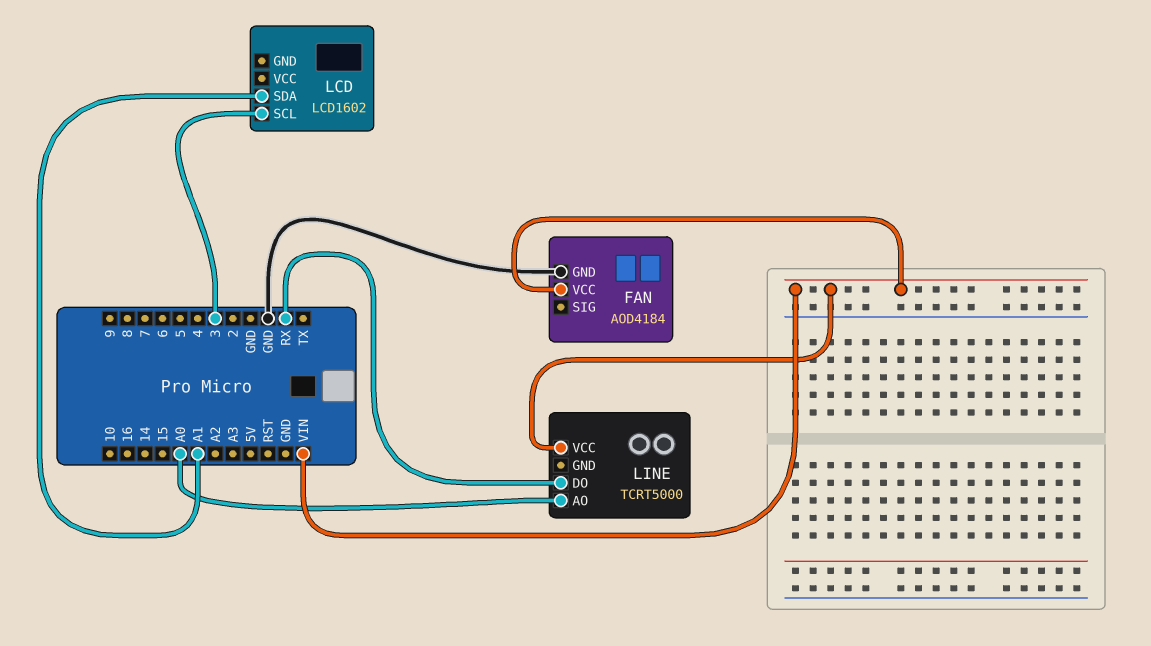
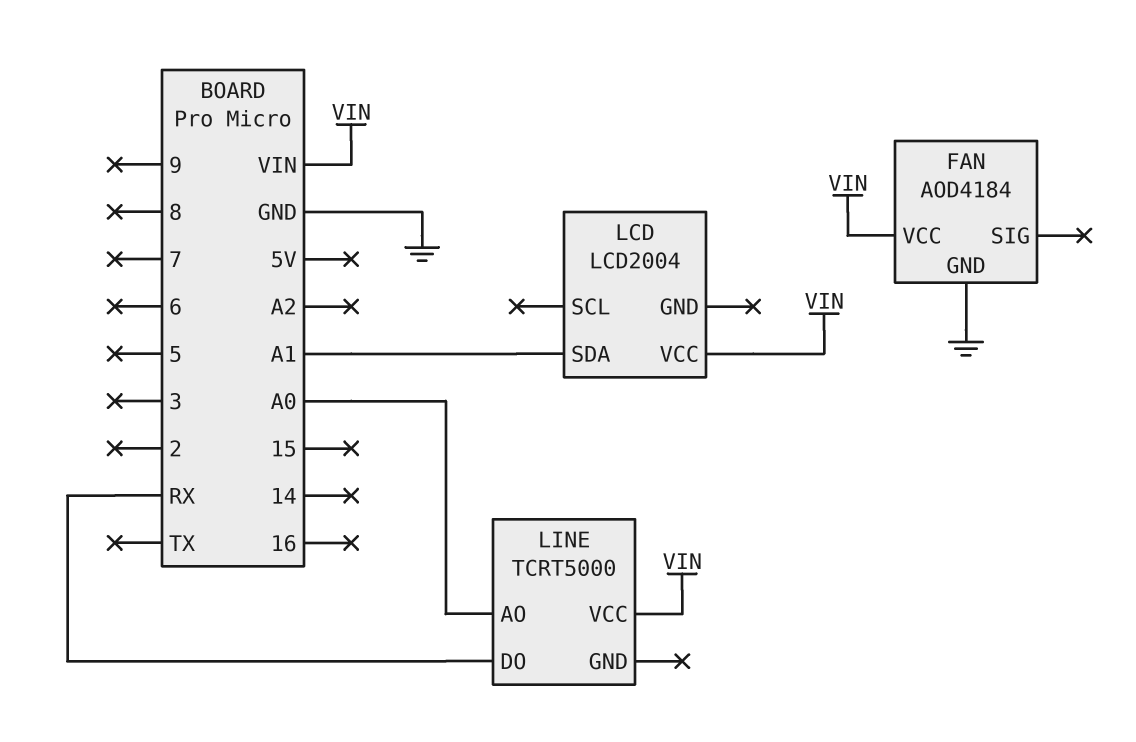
LCD: LCD1602 -> LCD2004
LCD pin SCL: 3 -> none
LCD pin VCC: none -> VIN

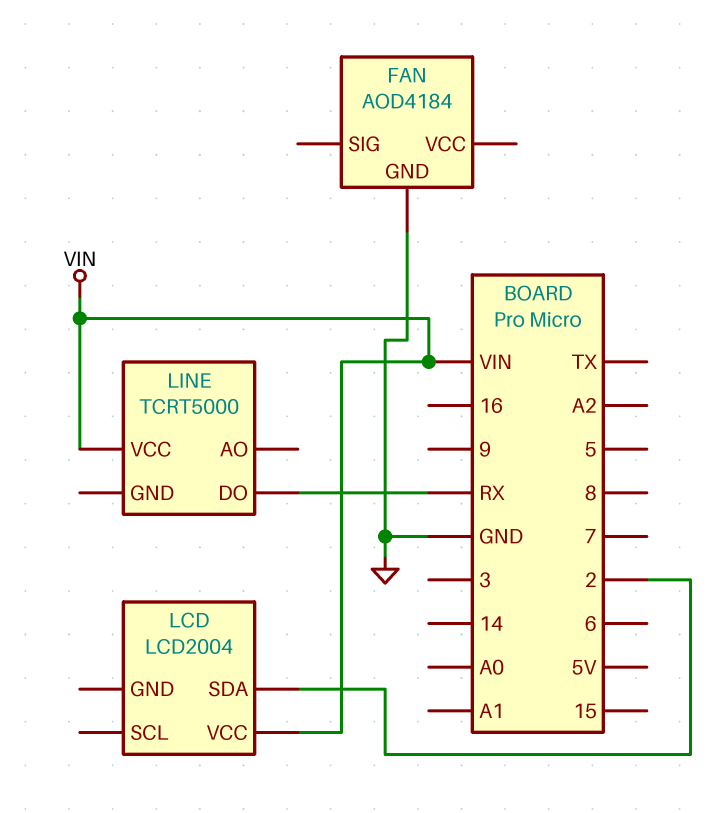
FAN pin VCC: VIN -> none
LCD pin SDA: A1 -> 2
LINE pin AO: A0 -> none

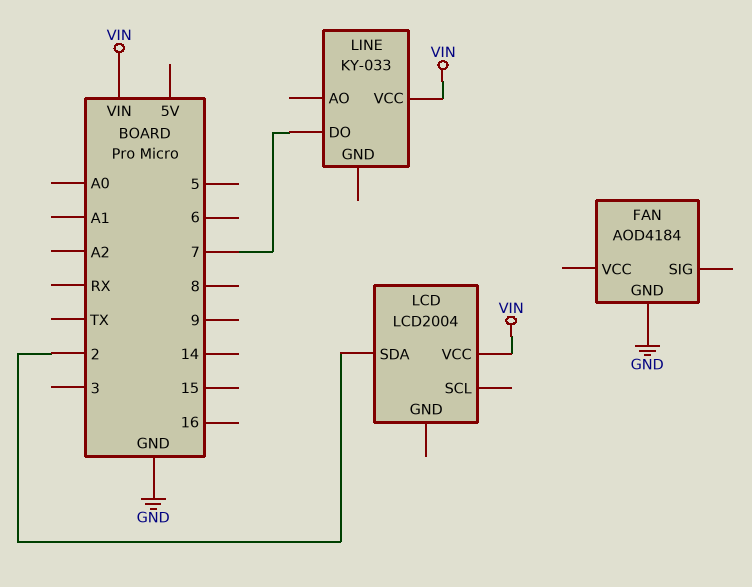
LINE: TCRT5000 -> KY-033
LINE pin DO: RX -> 7

